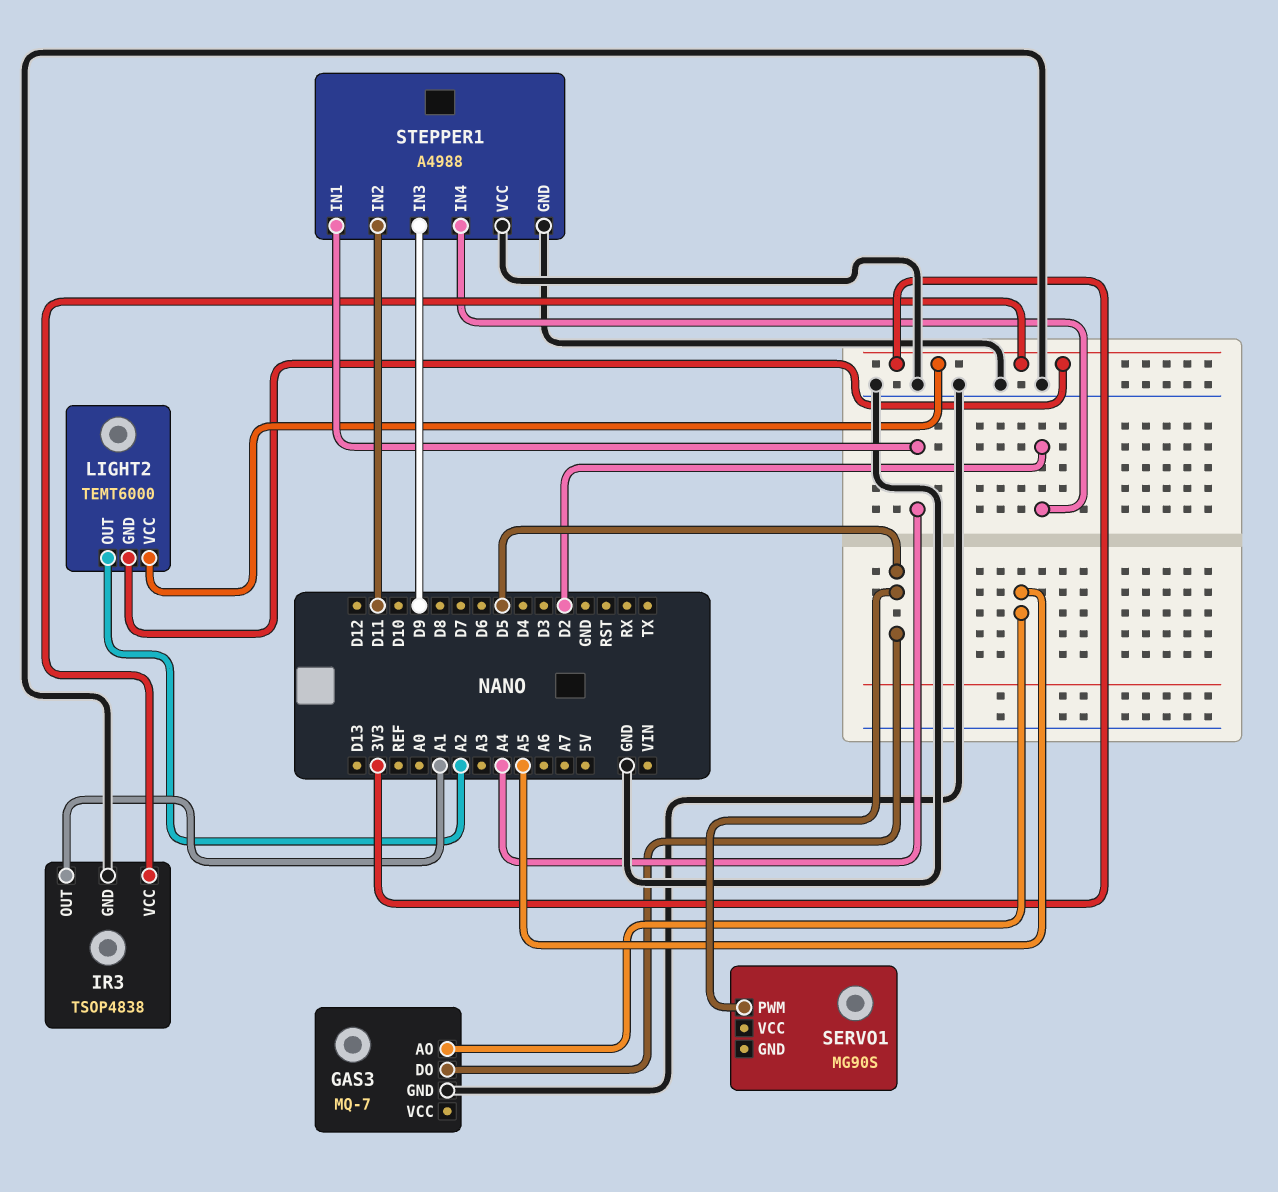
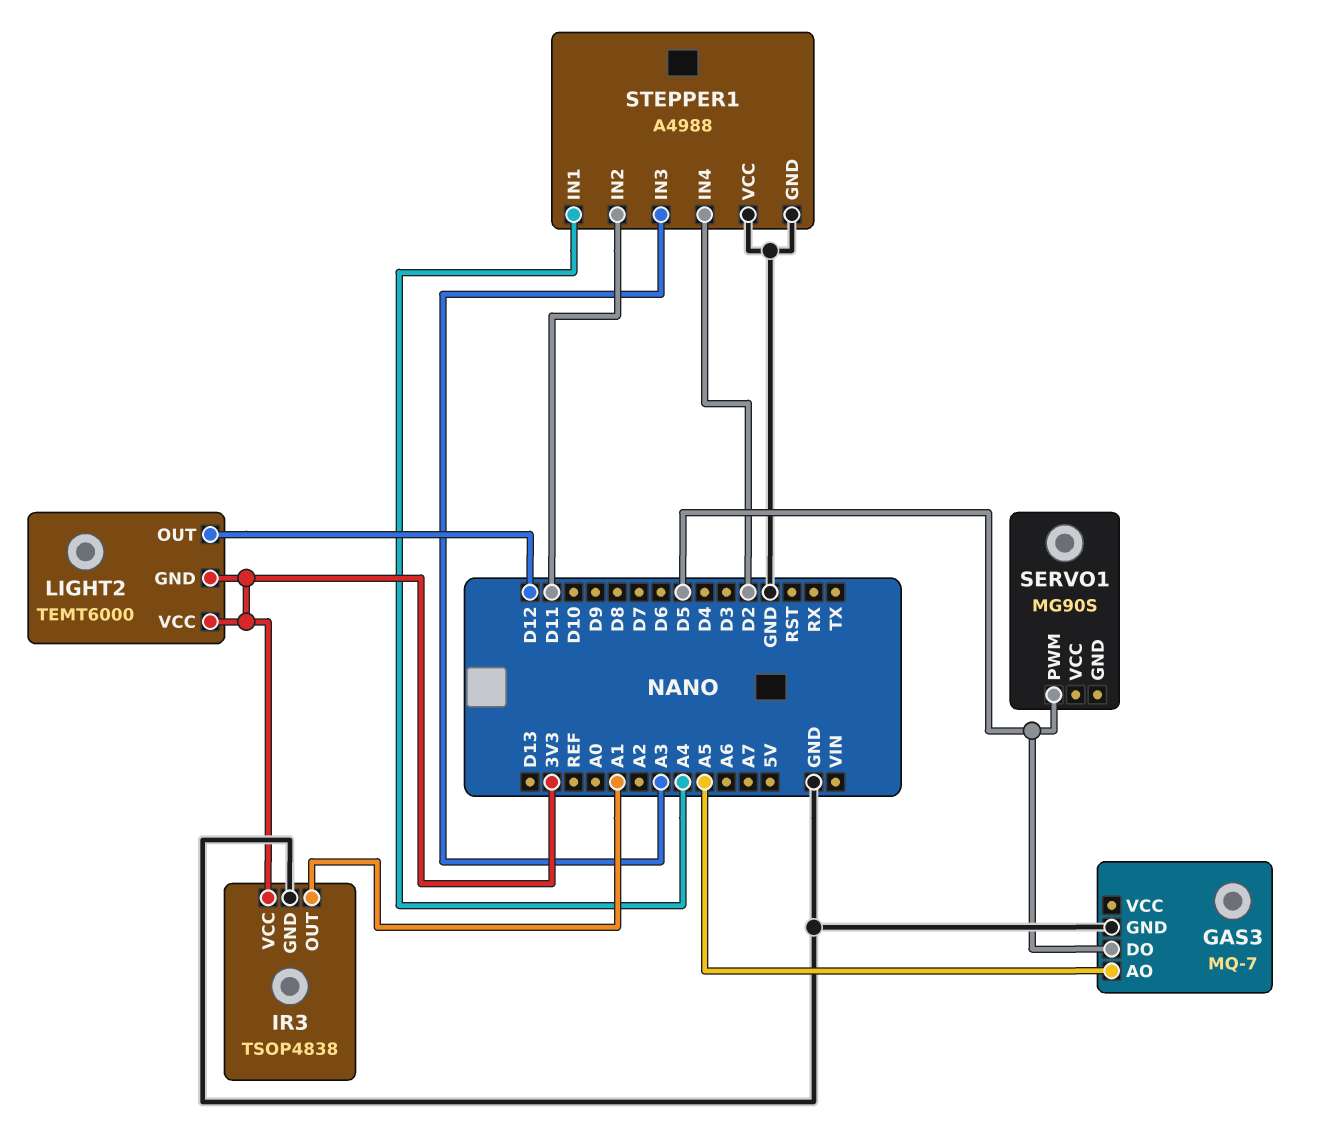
LIGHT2 pin OUT: A2 -> D12
STEPPER1 pin IN3: D9 -> A3

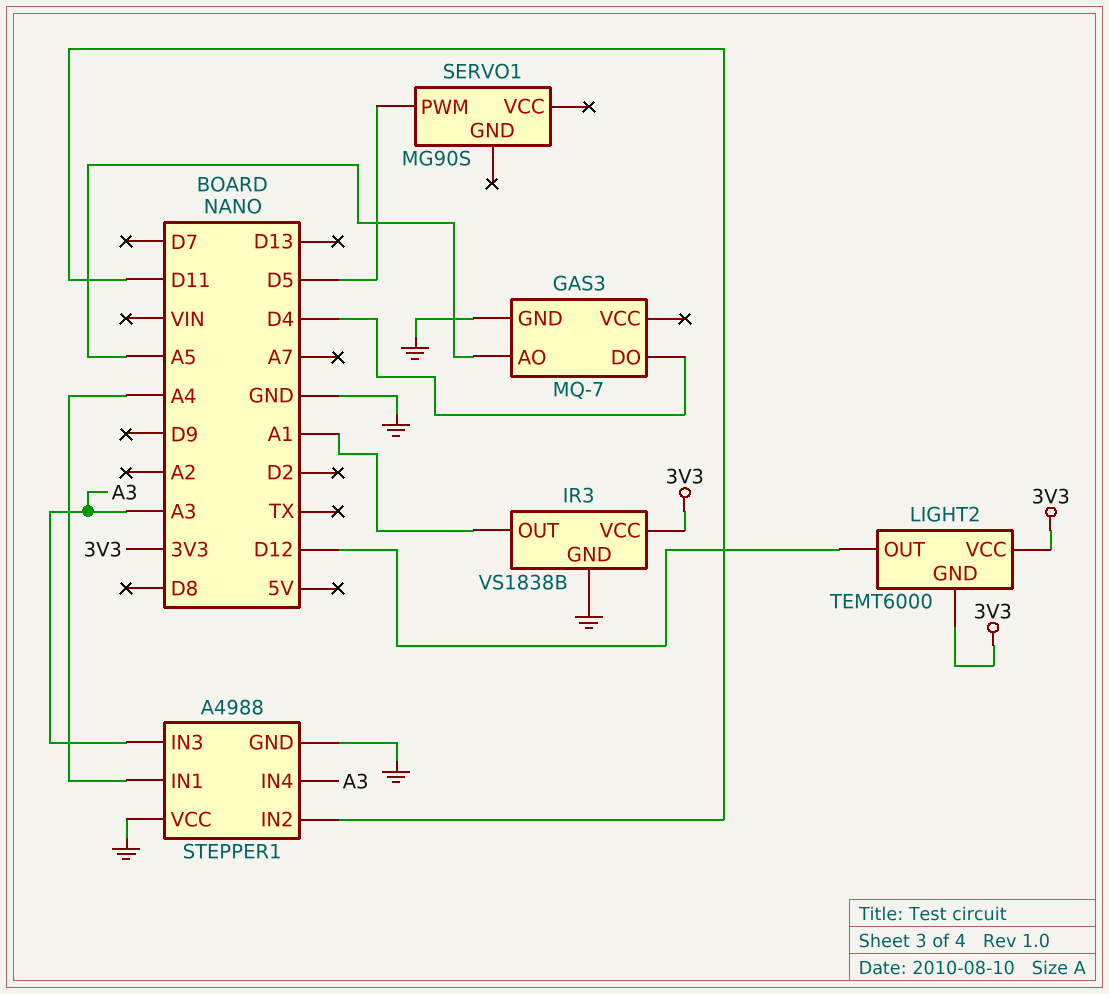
GAS3 pin DO: D5 -> D4
IR3: TSOP4838 -> VS1838B
STEPPER1 pin IN4: D2 -> A3

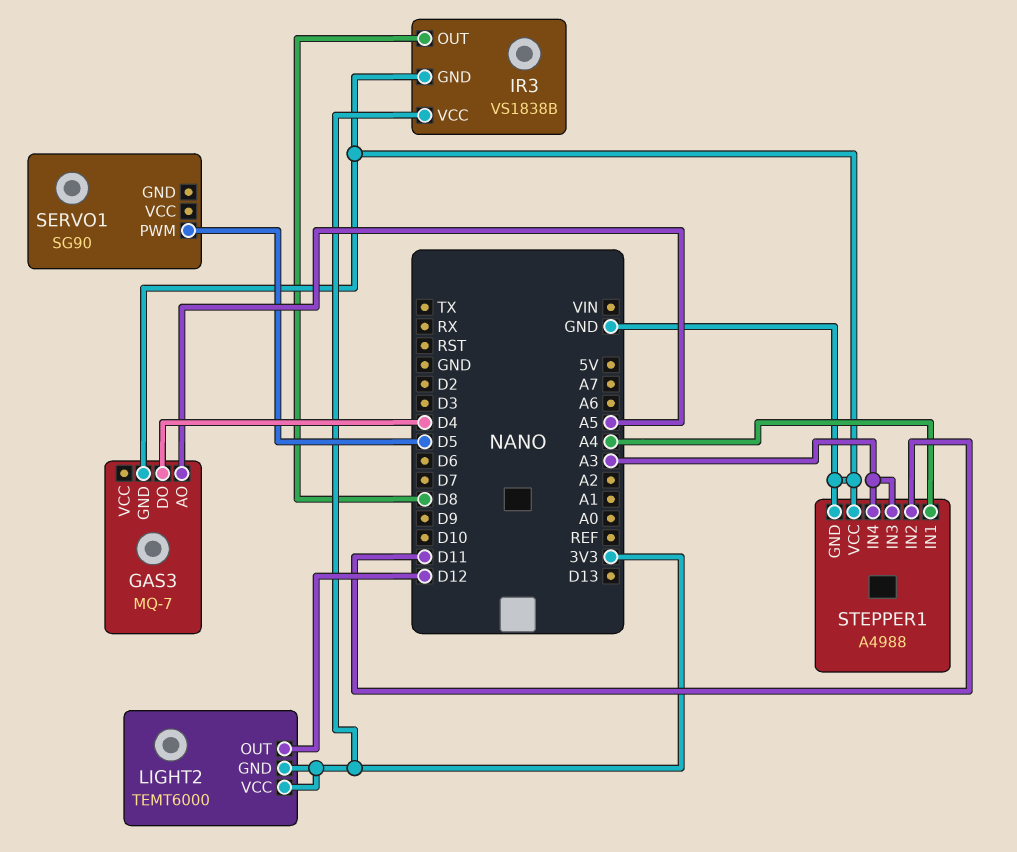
IR3 pin OUT: A1 -> D8
SERVO1: MG90S -> SG90

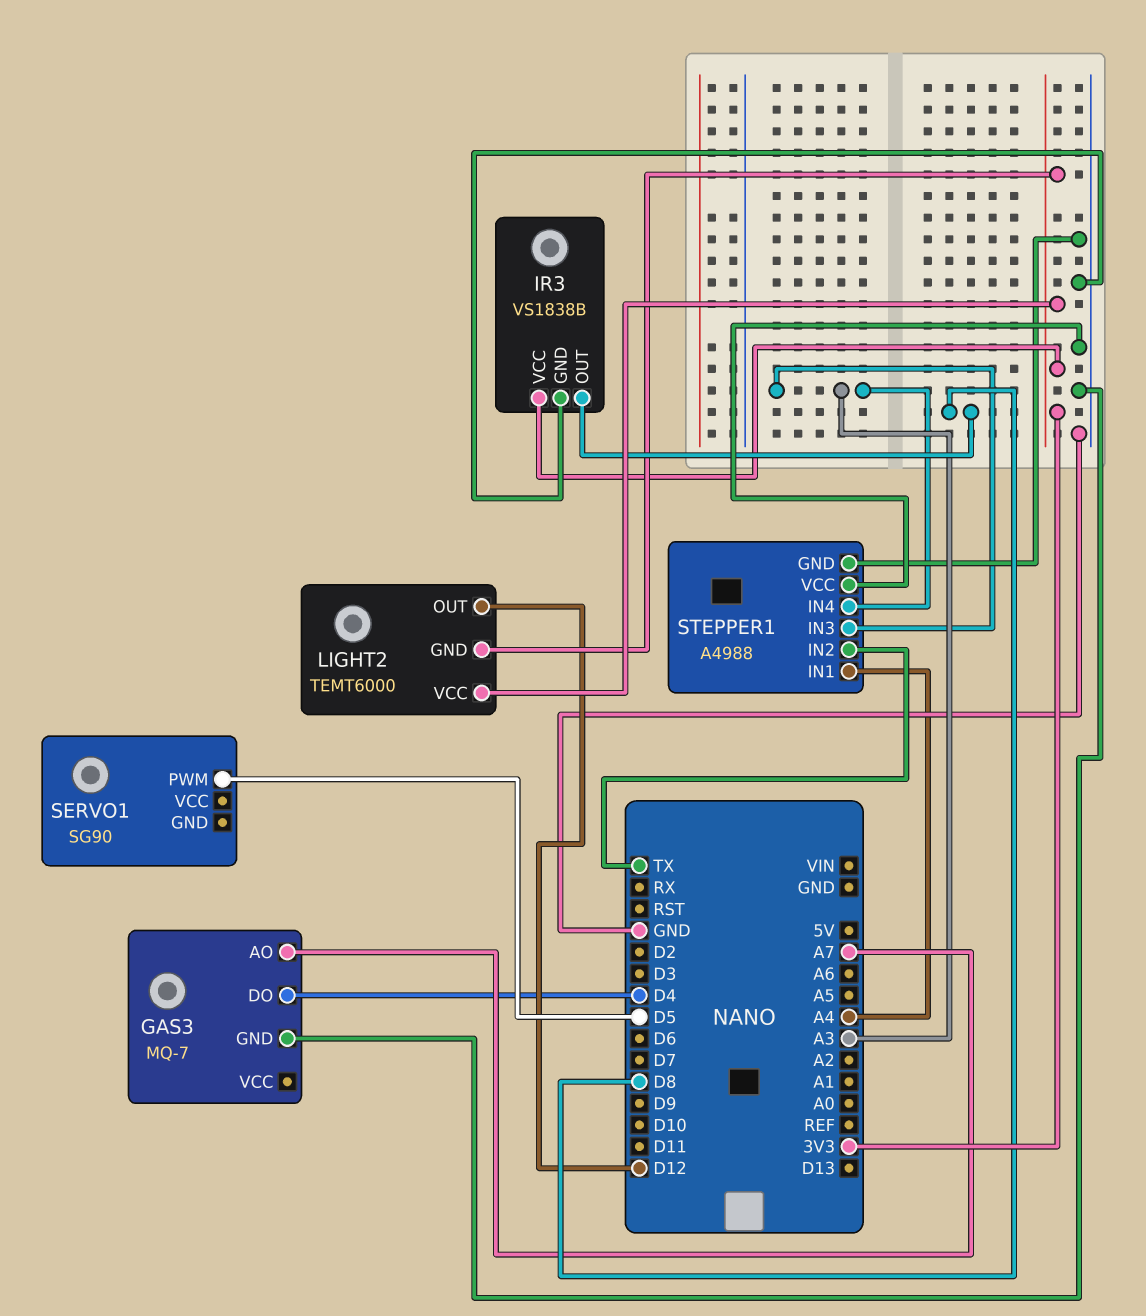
GAS3 pin AO: A5 -> A7
STEPPER1 pin IN2: D11 -> TX

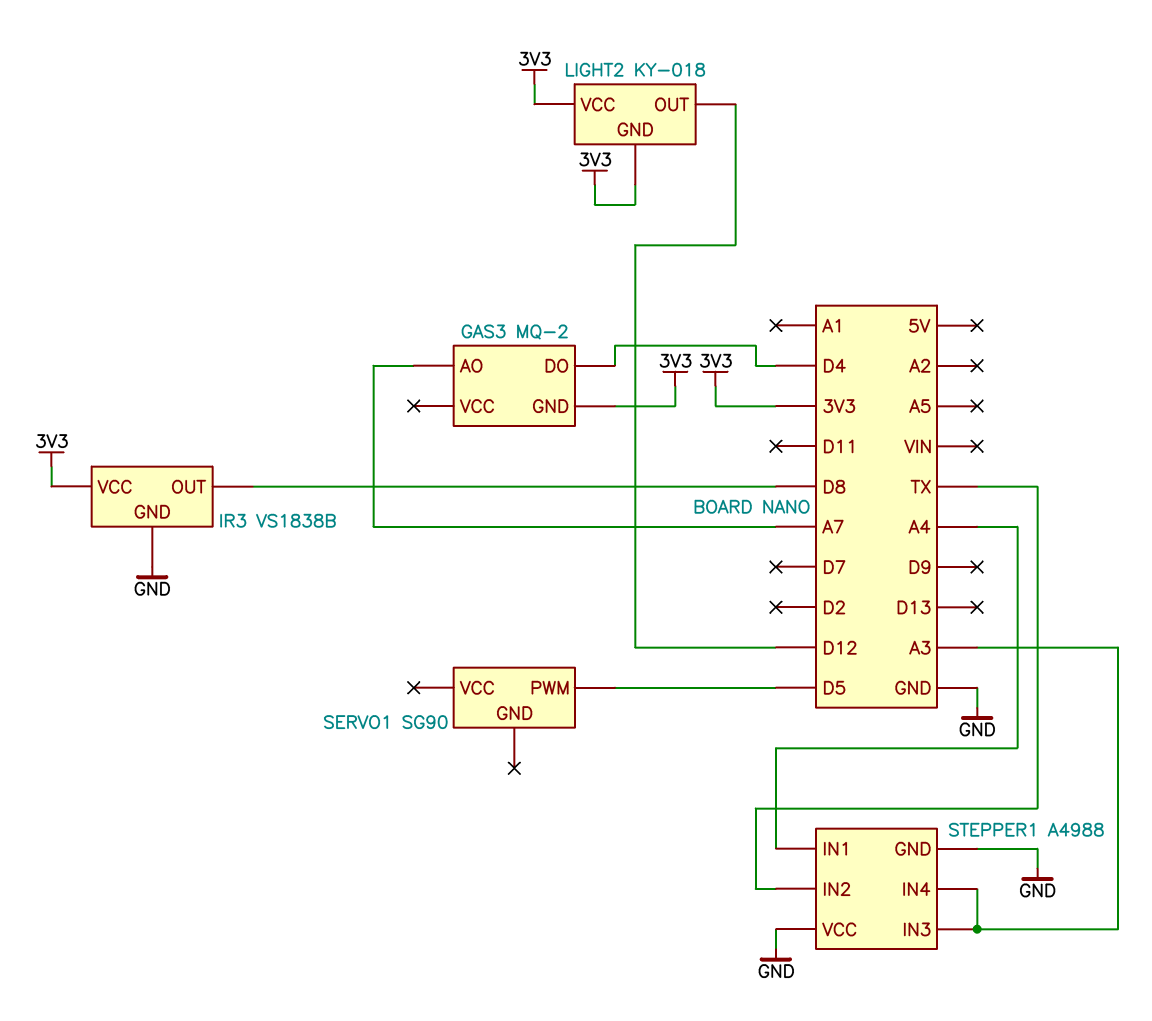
GAS3: MQ-7 -> MQ-2
GAS3 pin GND: GND -> 3V3
LIGHT2: TEMT6000 -> KY-018

